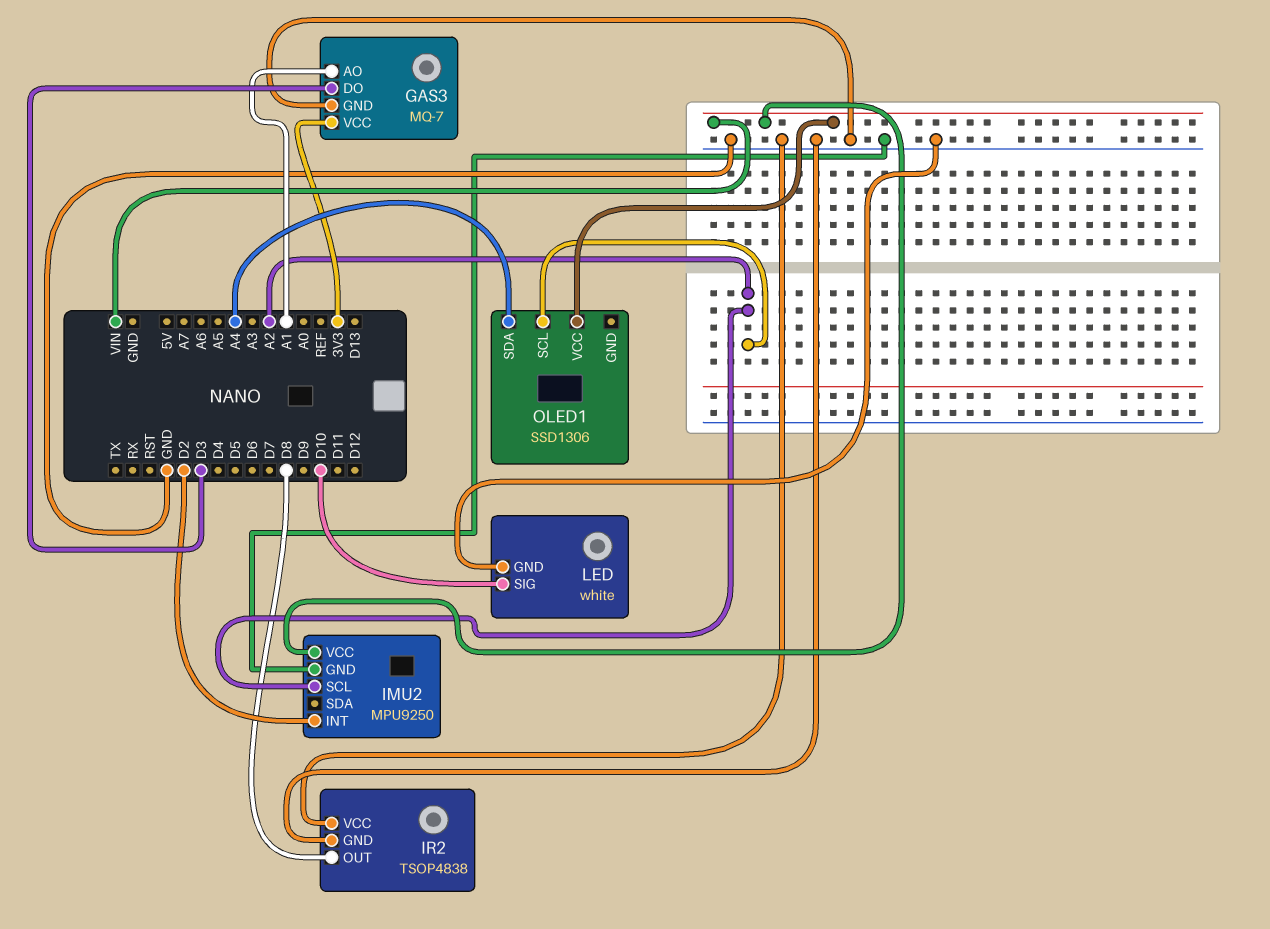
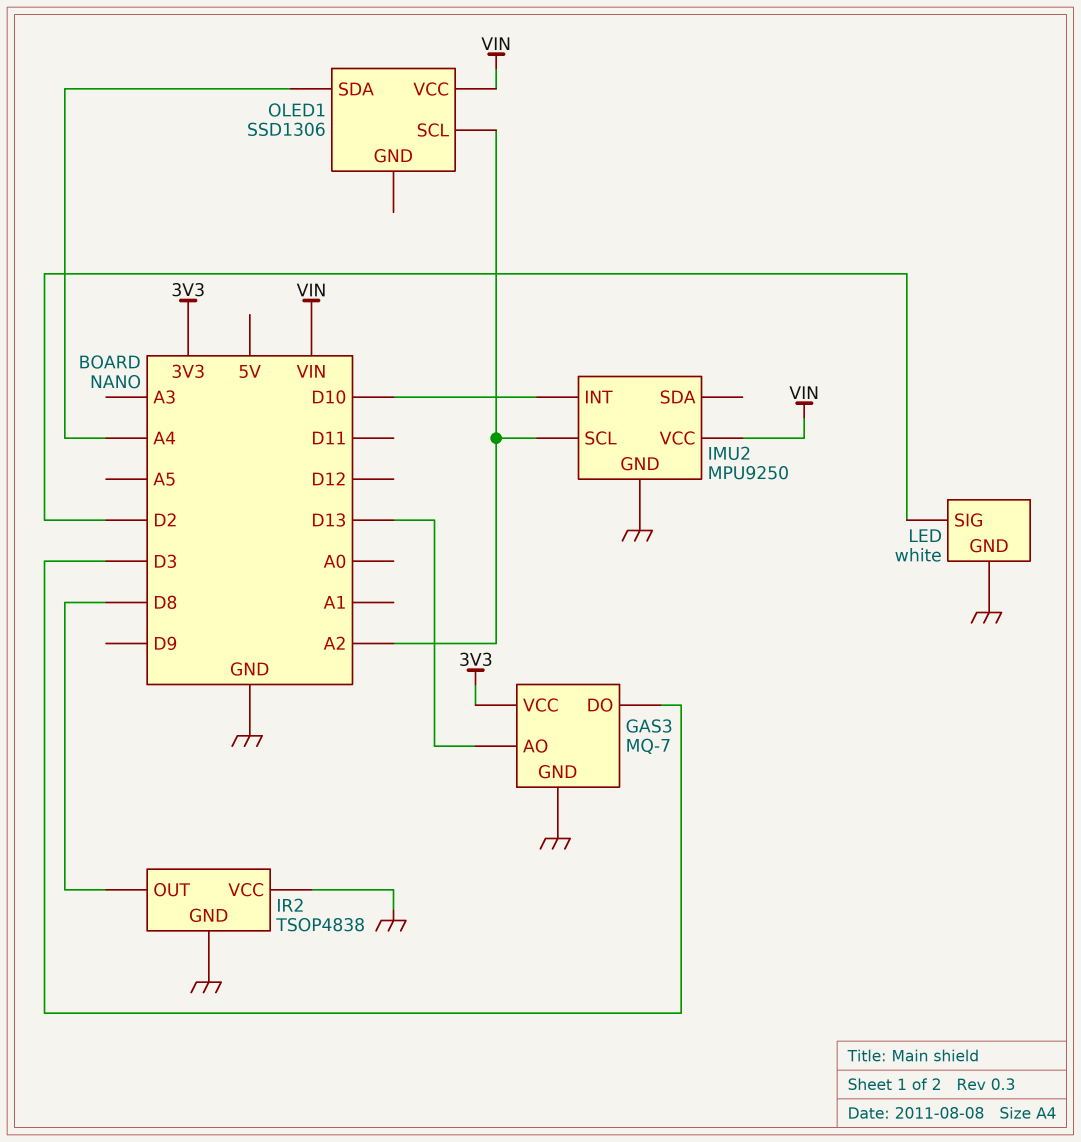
GAS3 pin AO: A1 -> D13
IMU2 pin INT: D2 -> D10
LED pin SIG: D10 -> D2

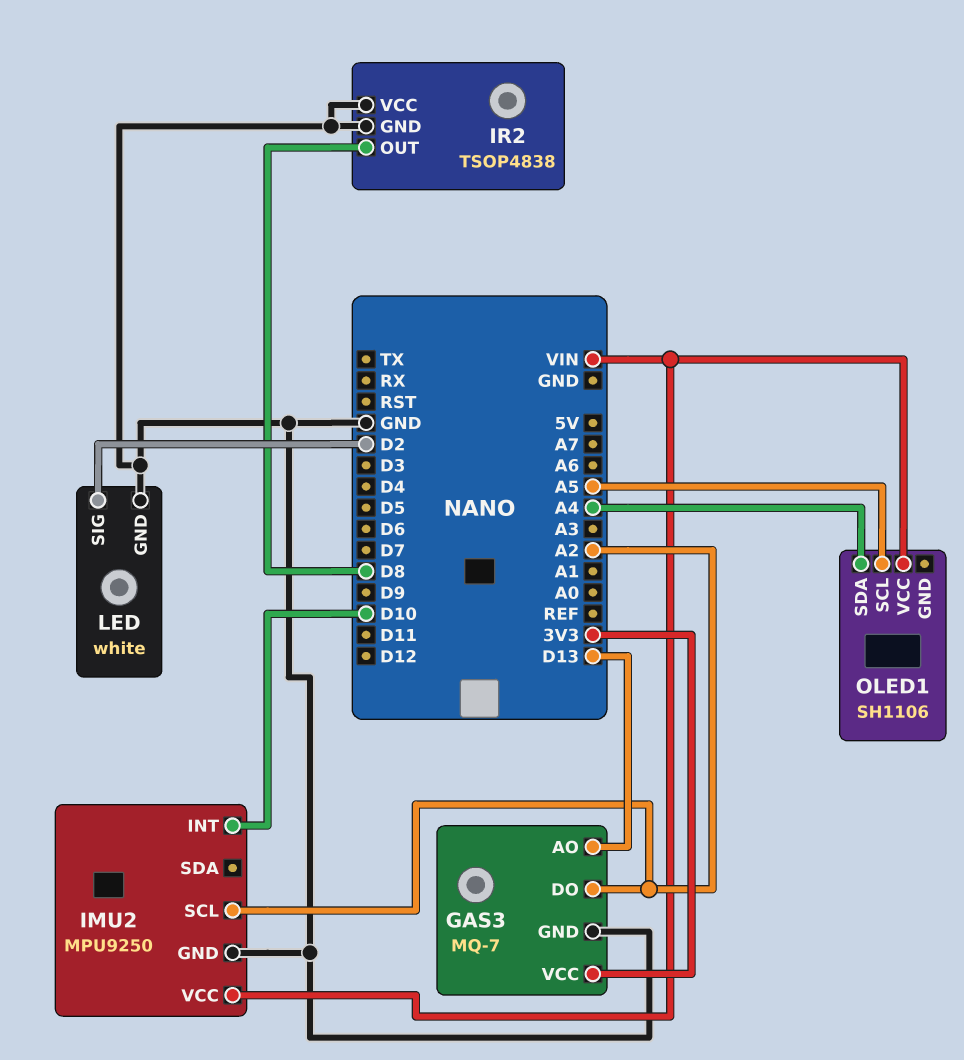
GAS3 pin DO: D3 -> A2
OLED1: SSD1306 -> SH1106
OLED1 pin SCL: A2 -> A5

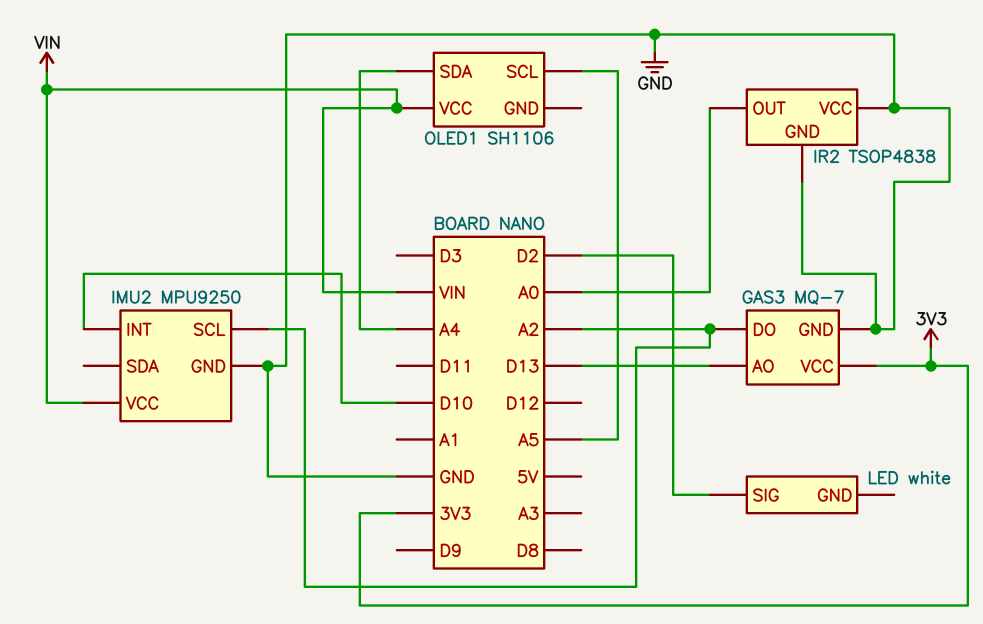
IR2 pin OUT: D8 -> A0
LED pin GND: GND -> none

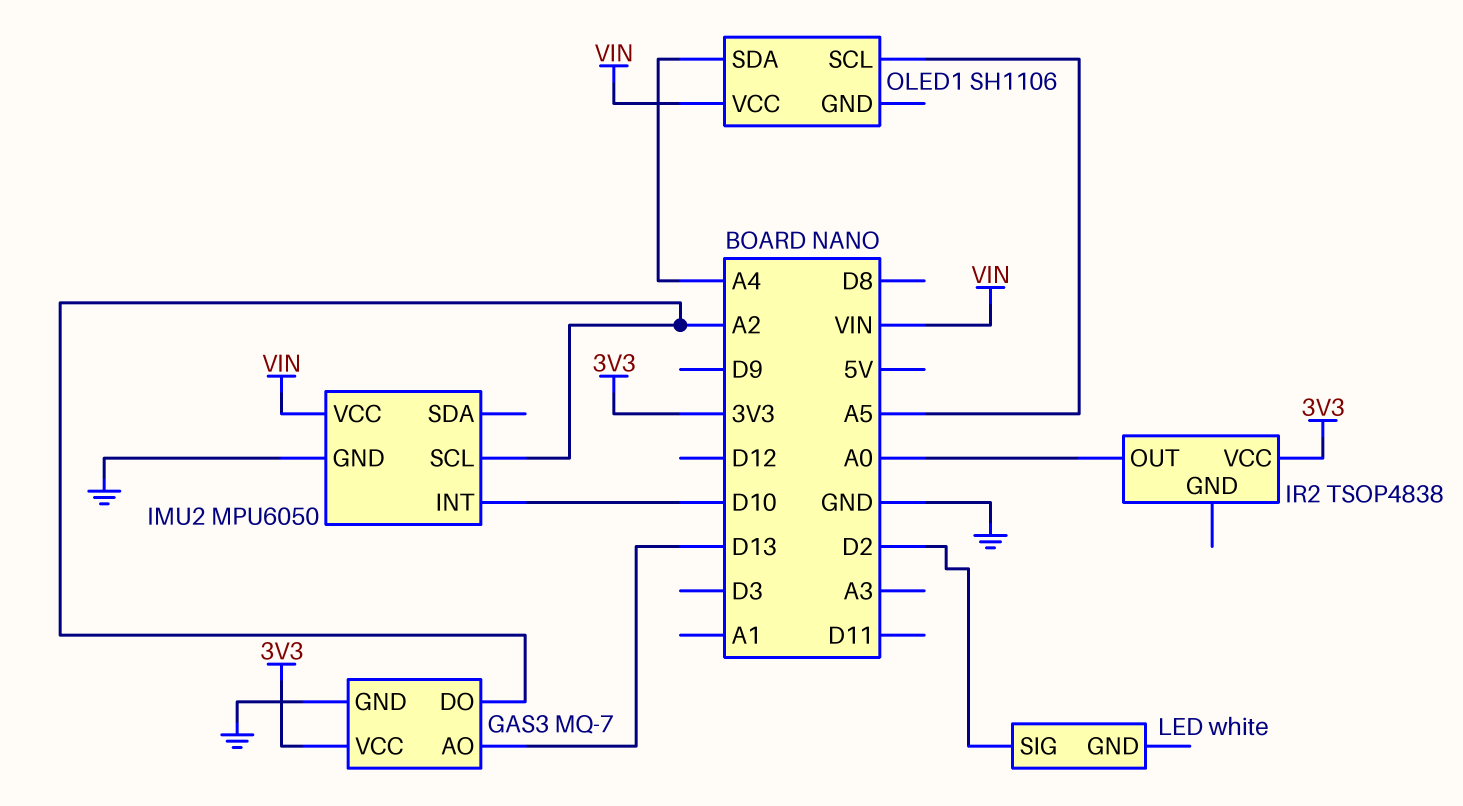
IMU2: MPU9250 -> MPU6050
IR2 pin GND: GND -> none
IR2 pin VCC: GND -> 3V3

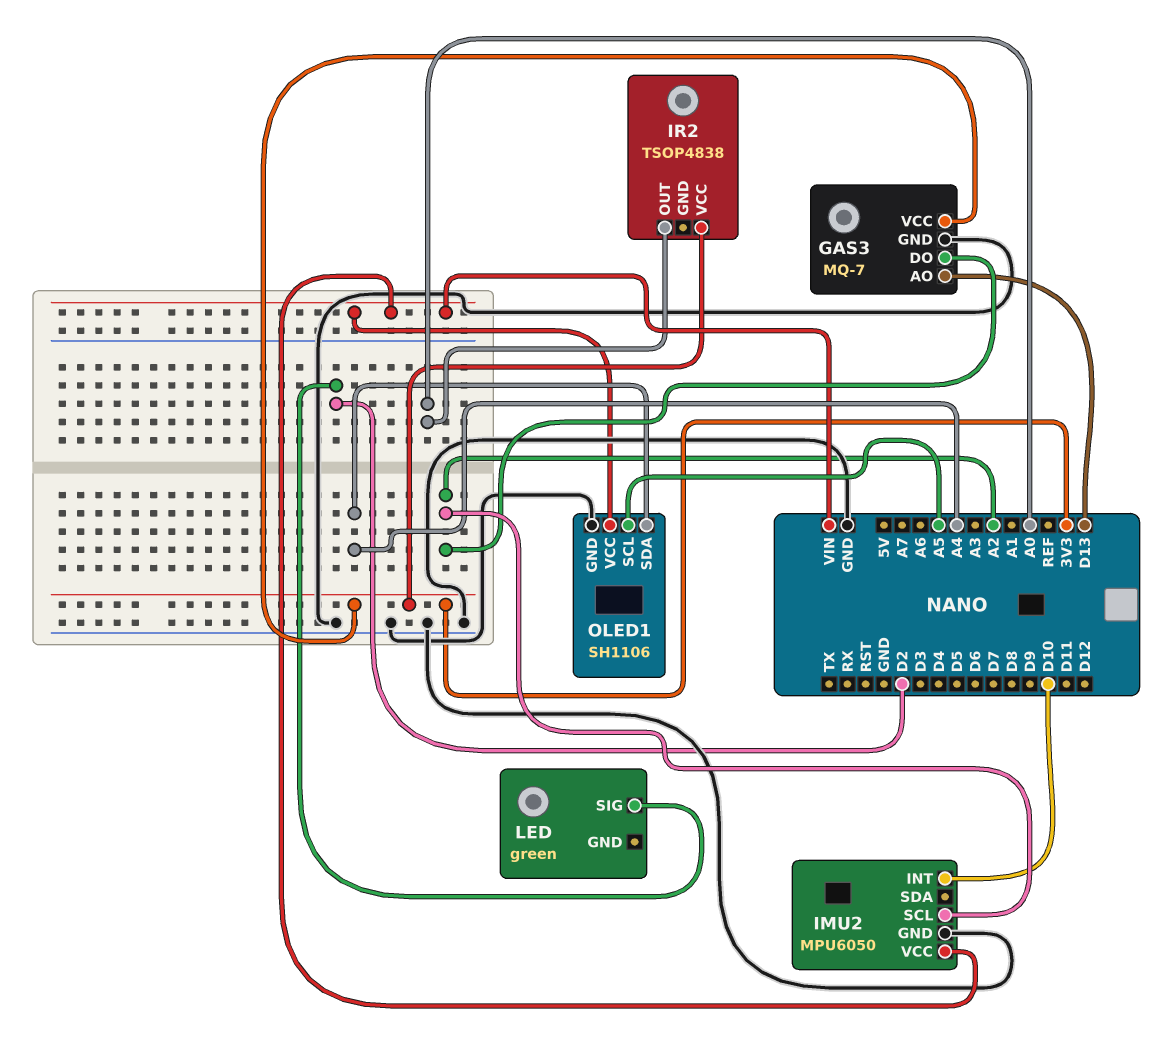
LED: white -> green
OLED1 pin GND: none -> GND

